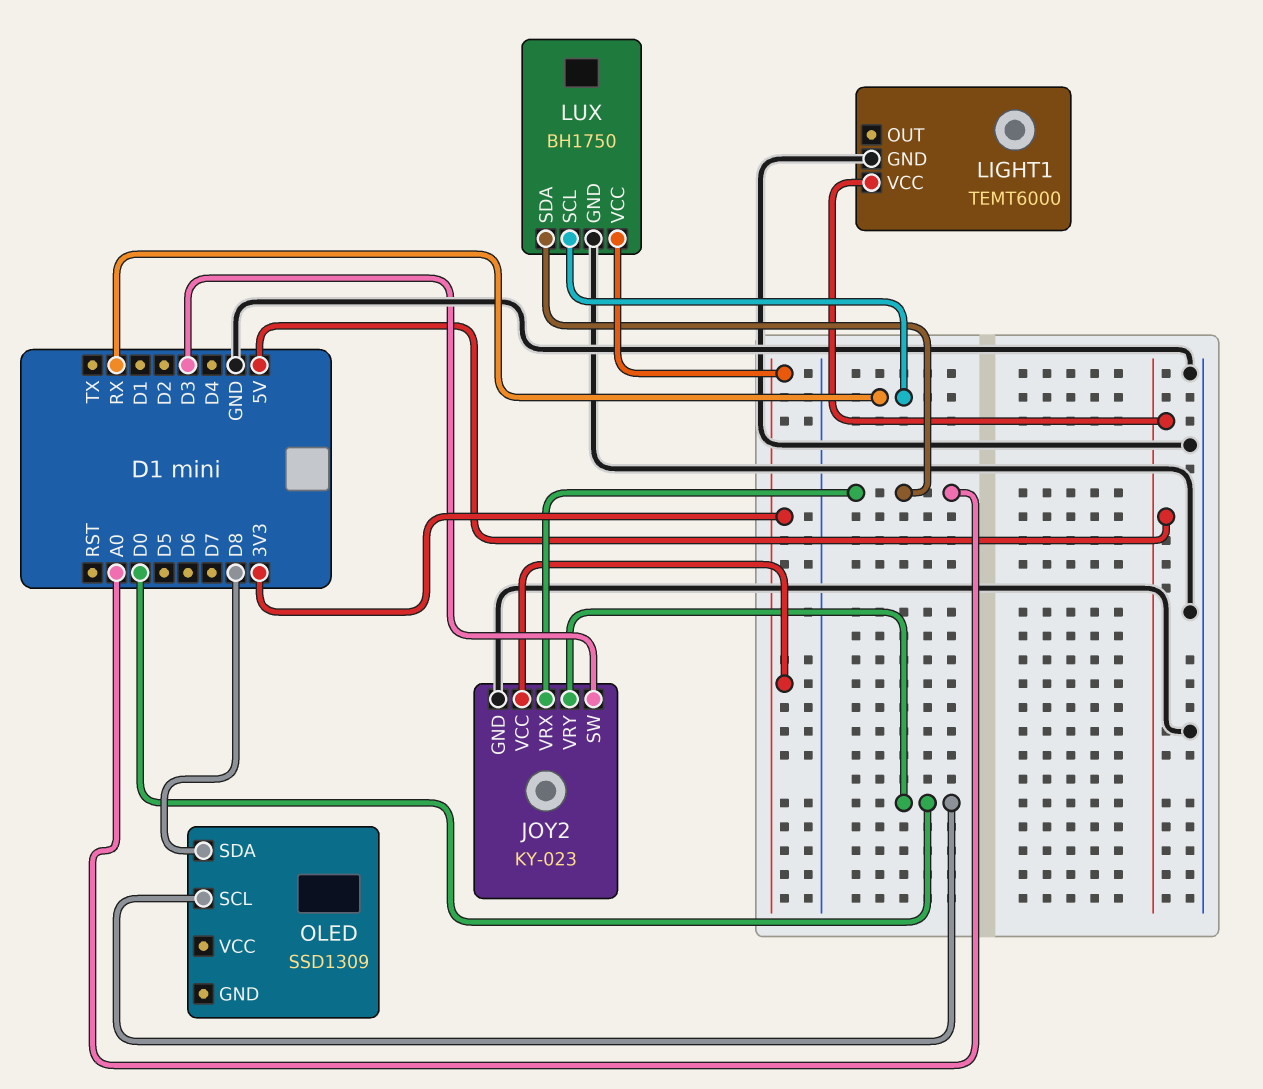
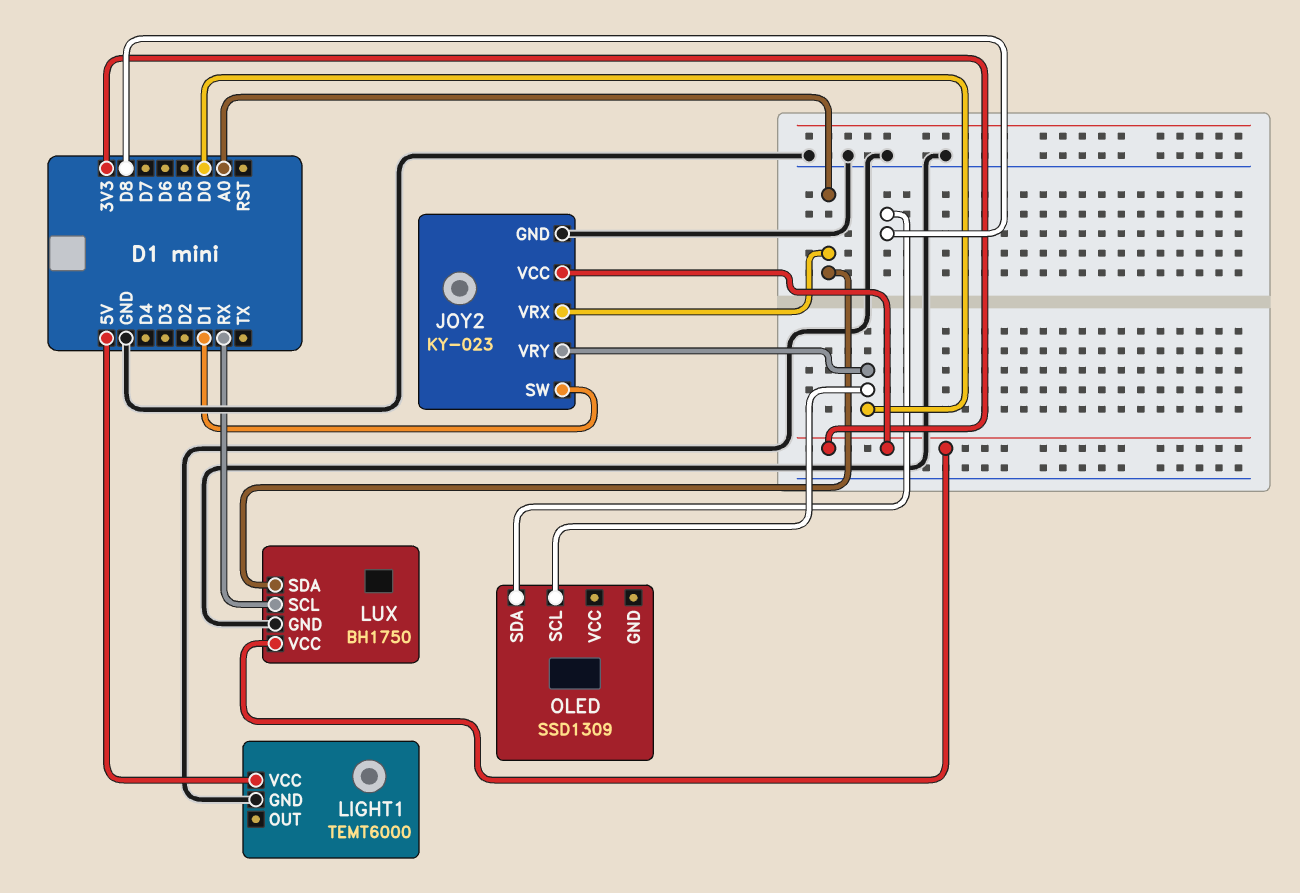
JOY2 pin SW: D3 -> D1

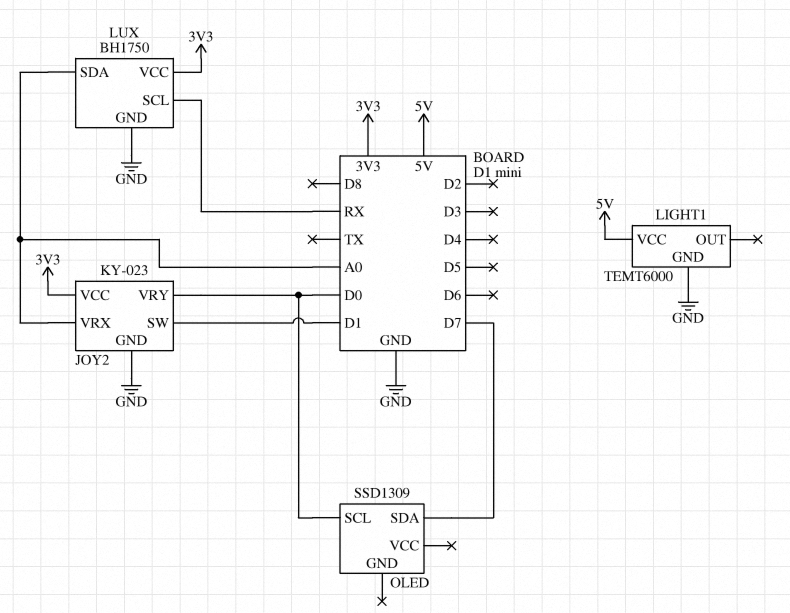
OLED pin SDA: D8 -> D7

